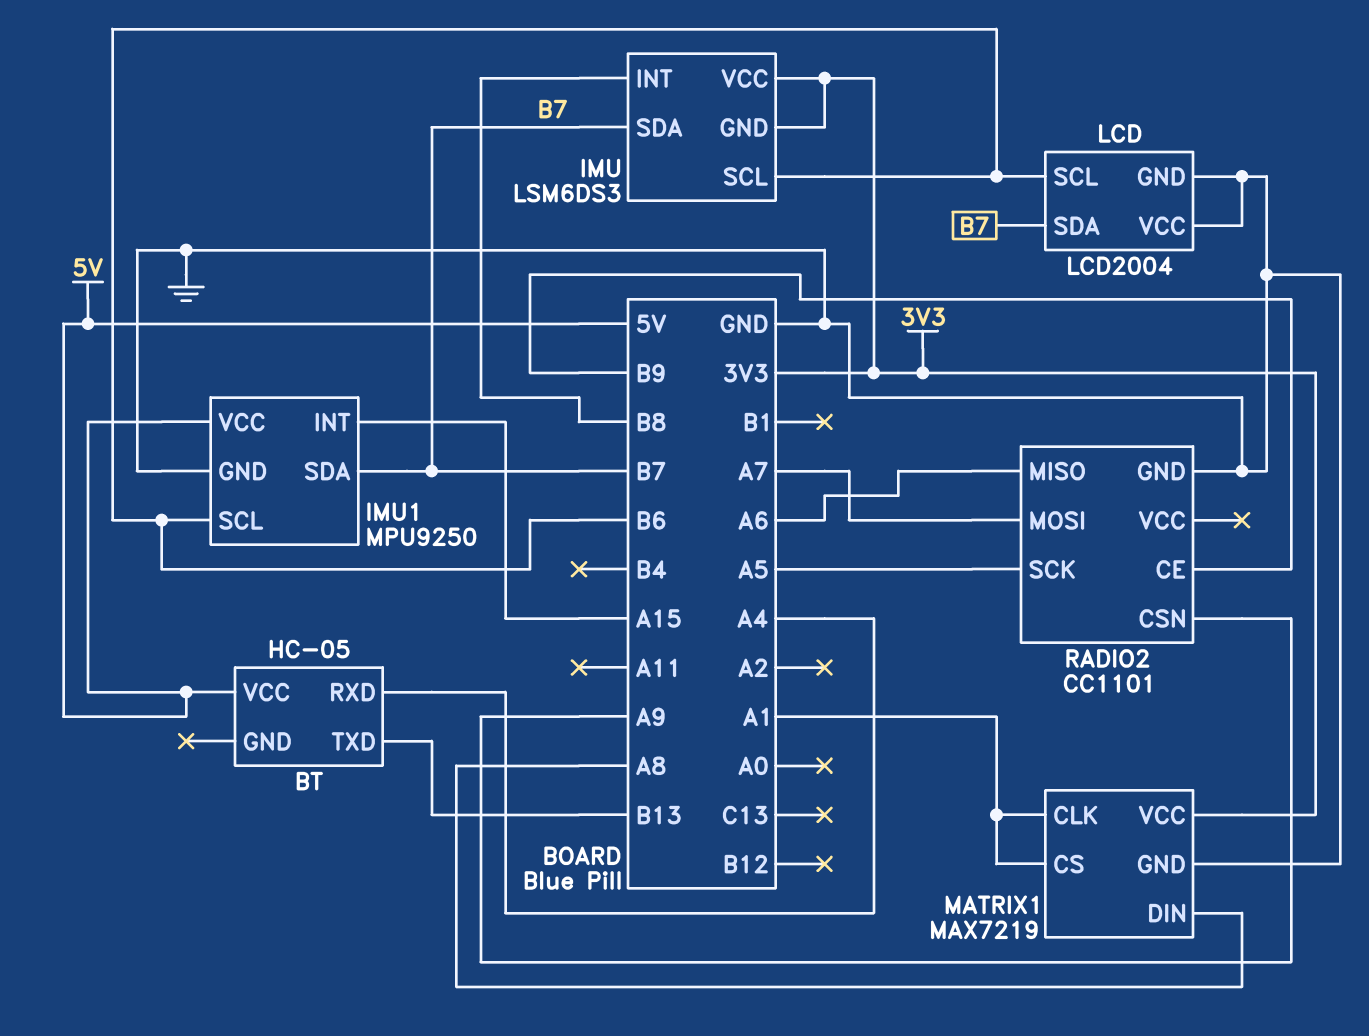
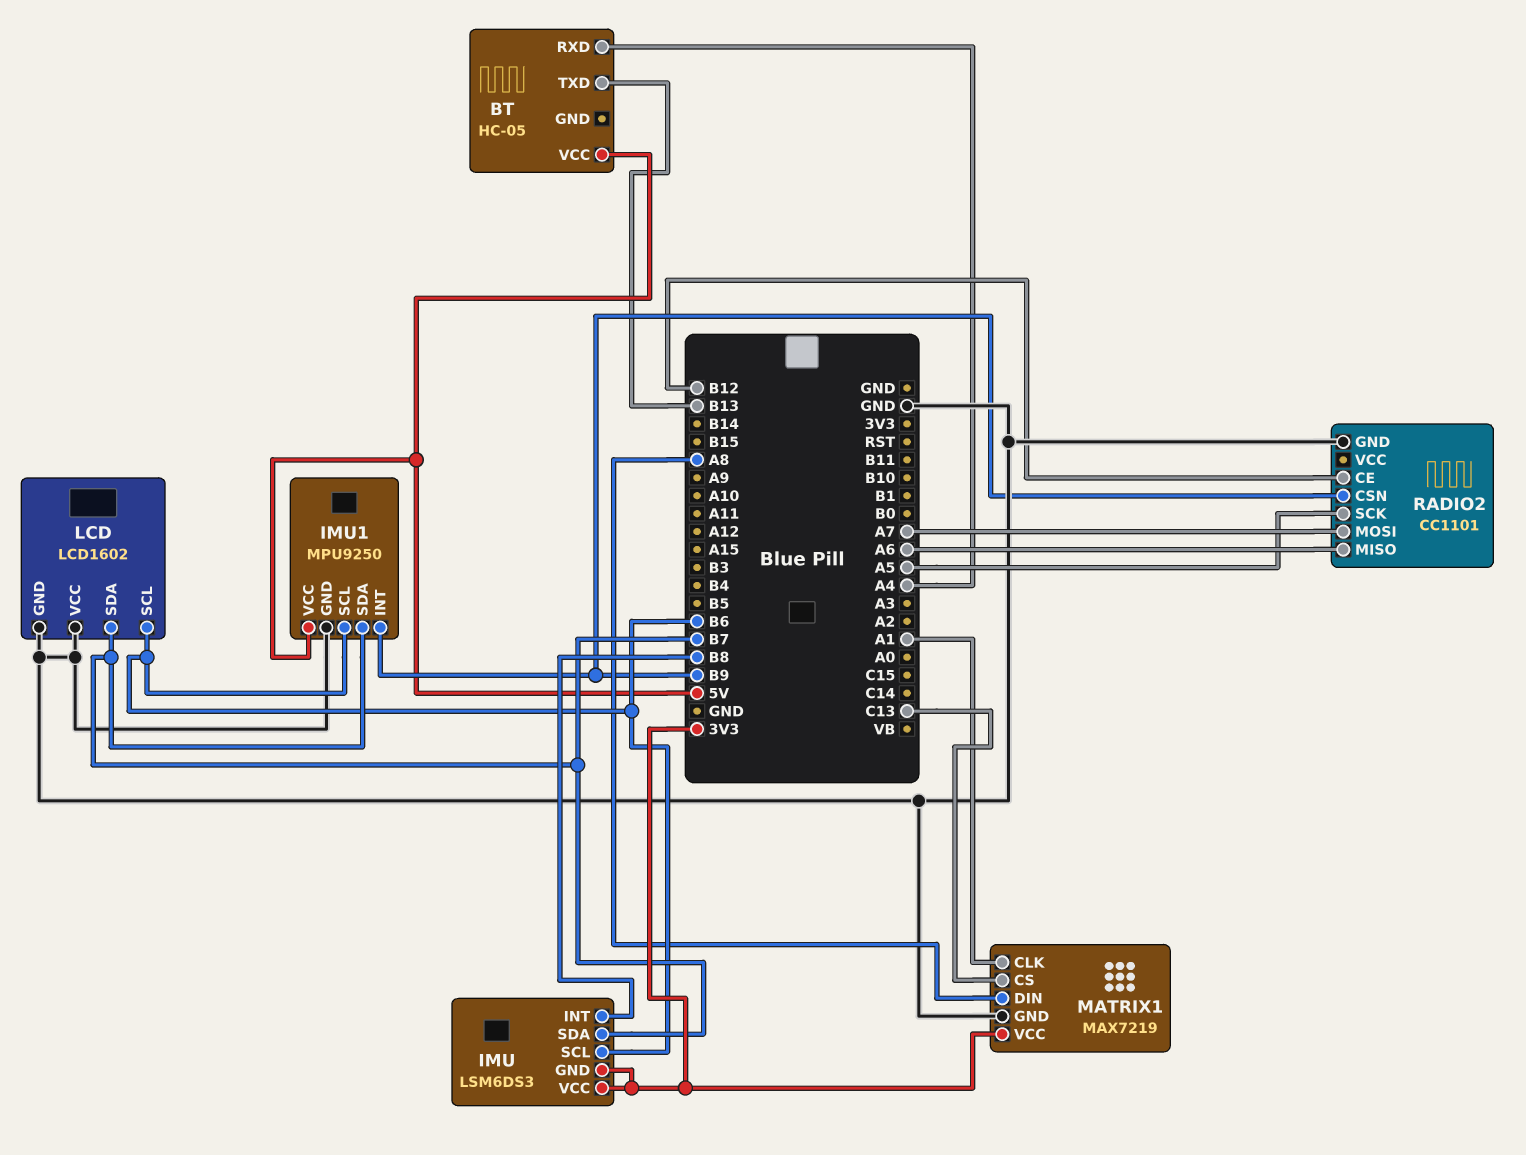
IMU1 pin INT: A15 -> B9
LCD: LCD2004 -> LCD1602
MATRIX1 pin CS: A1 -> C13
RADIO2 pin CE: B9 -> B12
RADIO2 pin CSN: A9 -> B9

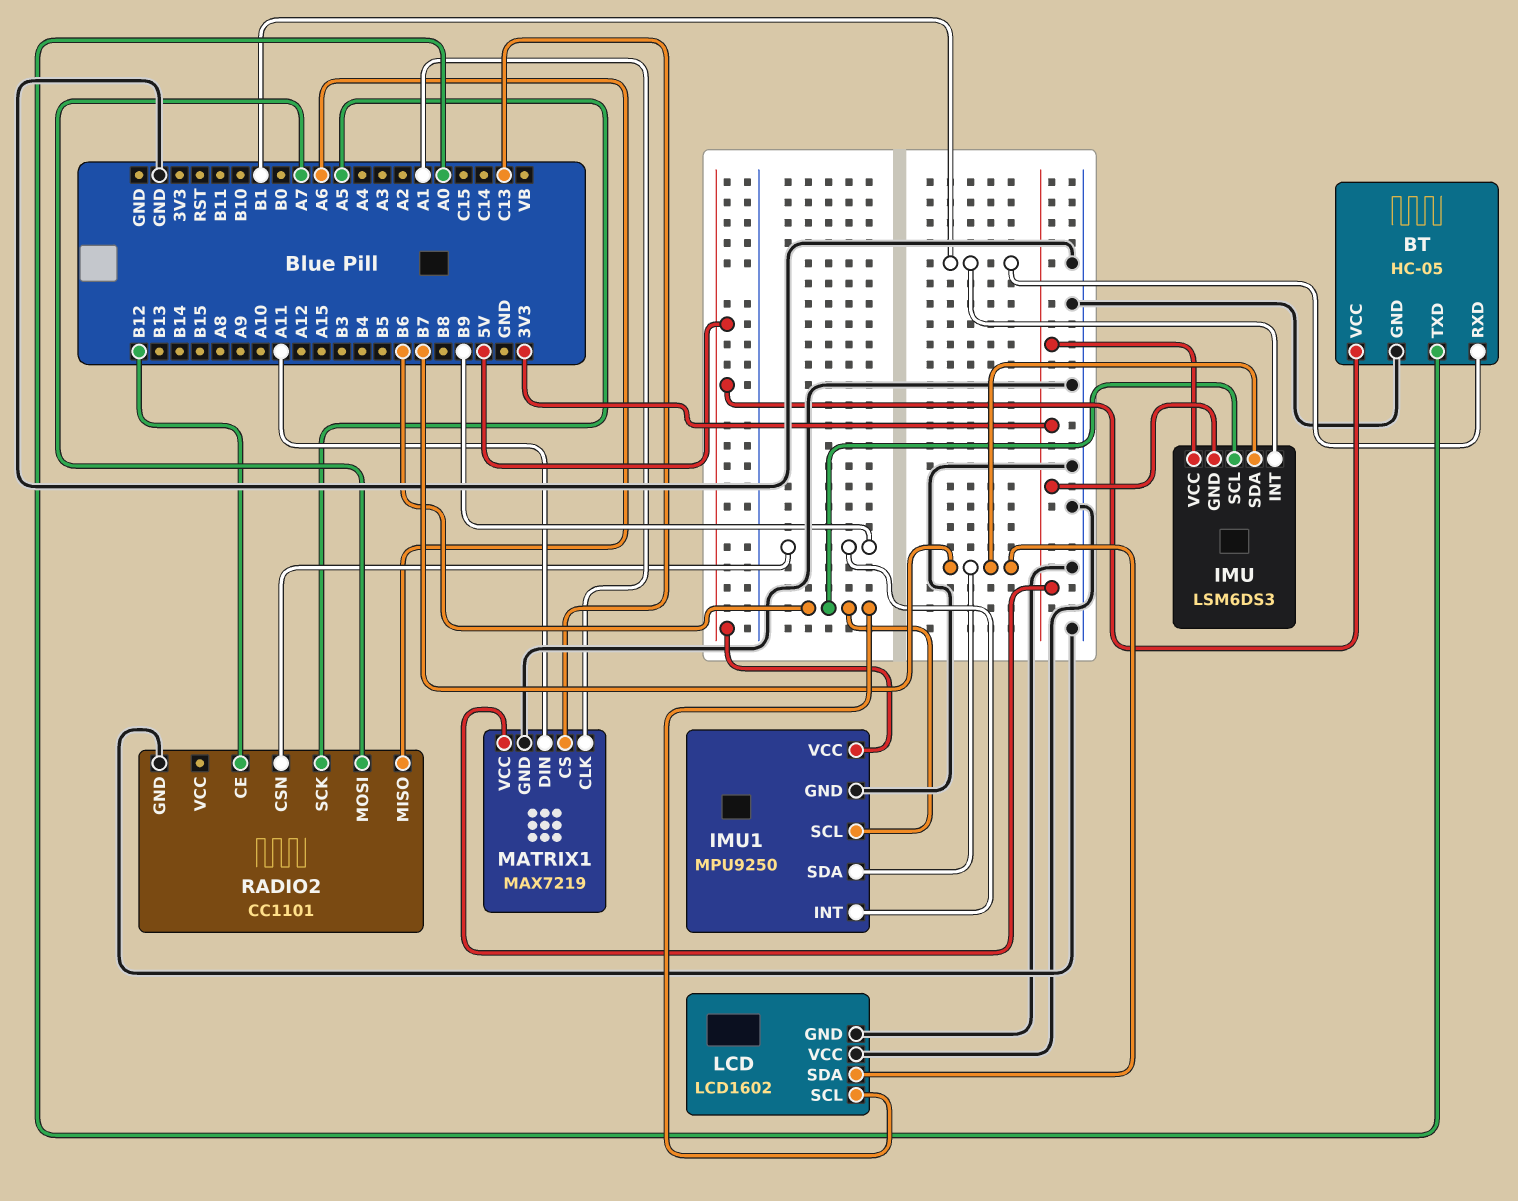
BT pin GND: none -> GND
BT pin RXD: A4 -> B1
BT pin TXD: B13 -> A0
IMU pin INT: B8 -> B1
MATRIX1 pin DIN: A8 -> A11

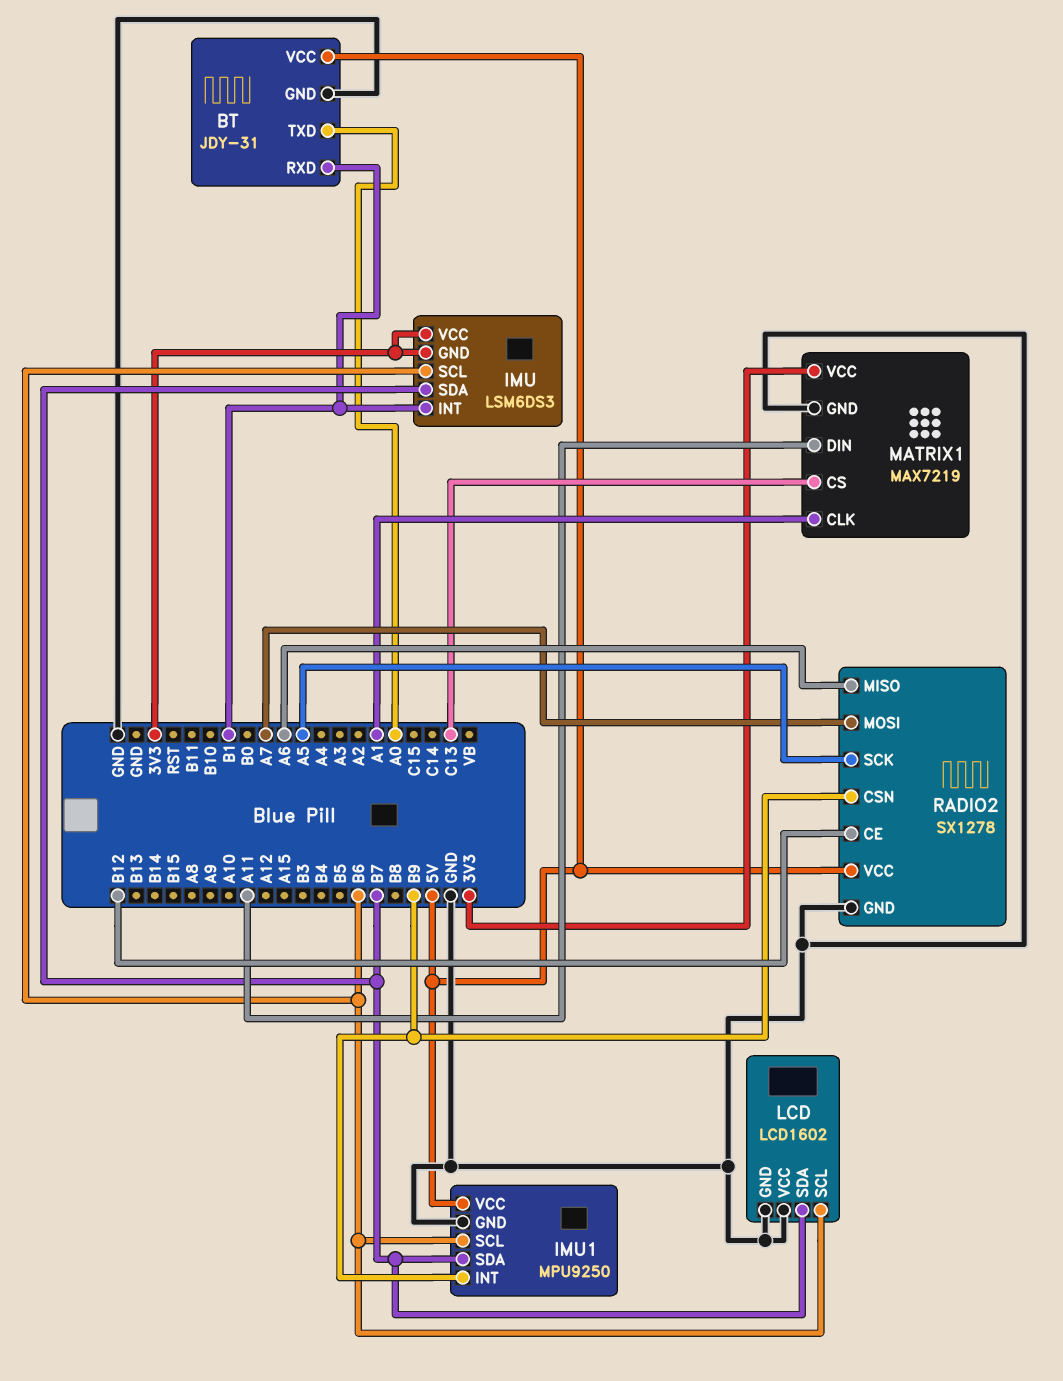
BT: HC-05 -> JDY-31
RADIO2: CC1101 -> SX1278
RADIO2 pin VCC: none -> 5V

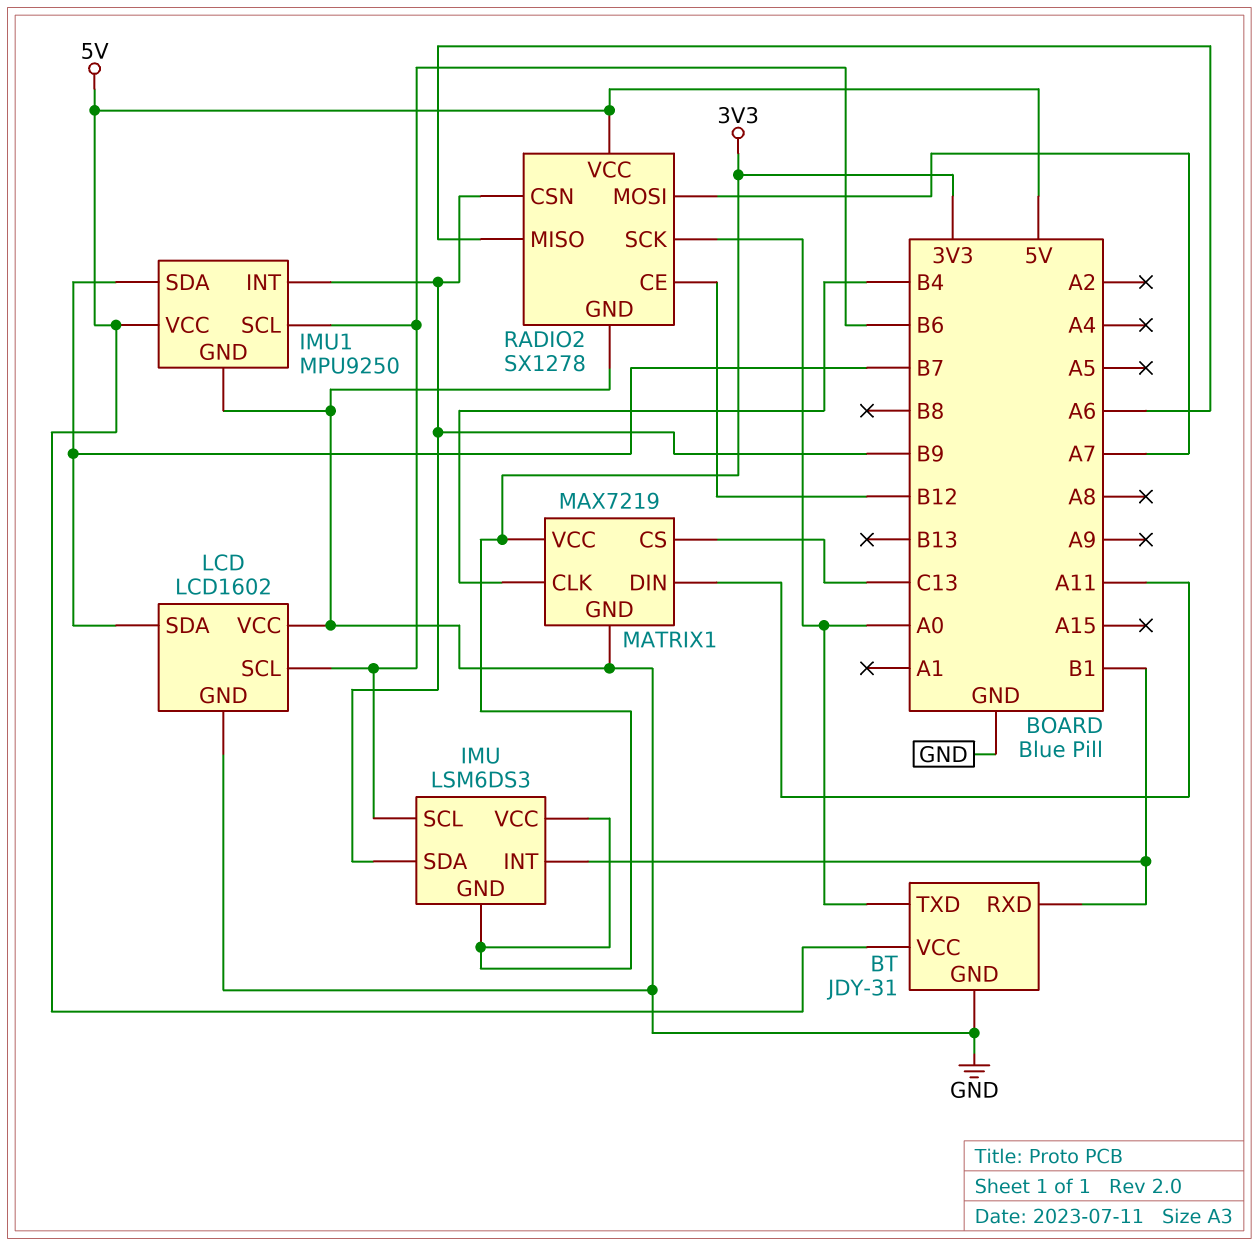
IMU pin SDA: B7 -> B9
MATRIX1 pin CLK: A1 -> B4
RADIO2 pin SCK: A5 -> A0

